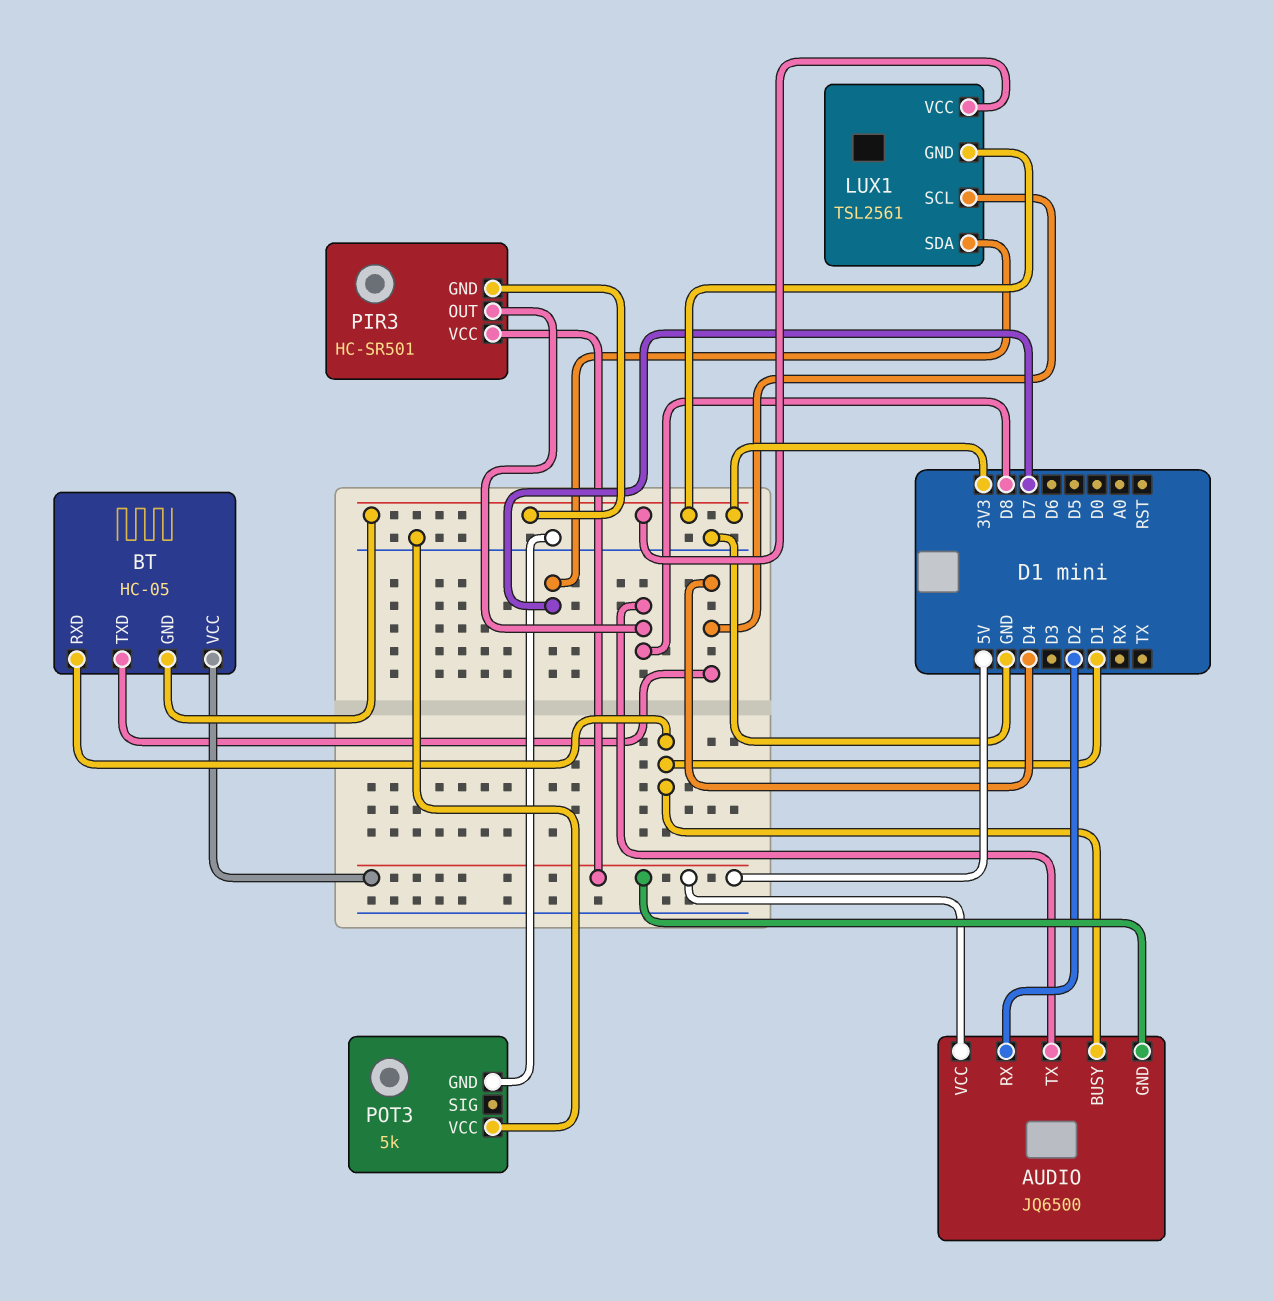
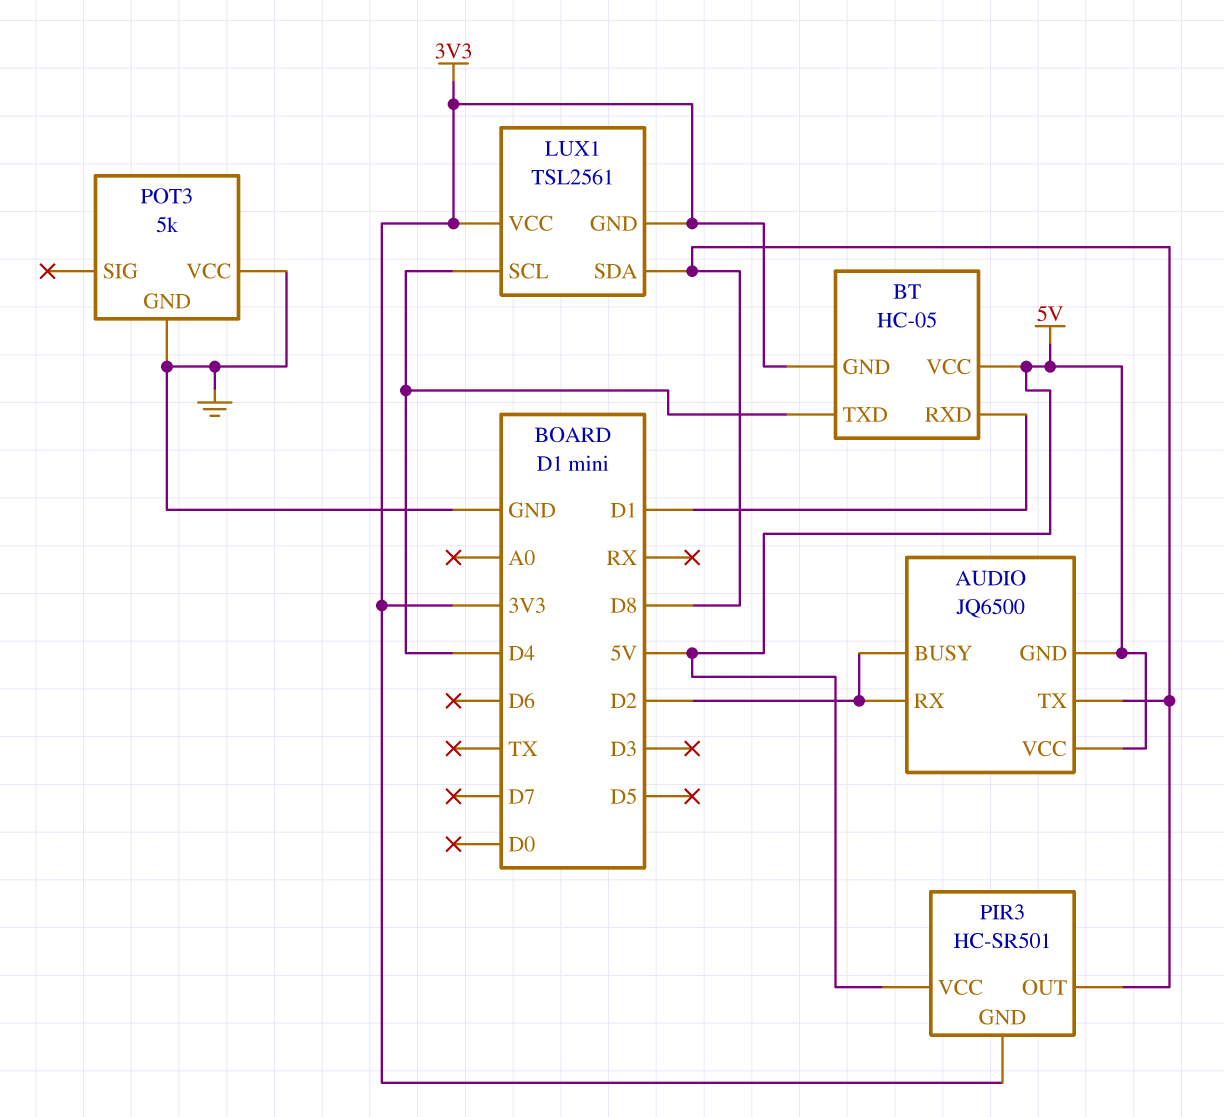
AUDIO pin BUSY: D1 -> D2
LUX1 pin SDA: D7 -> D8

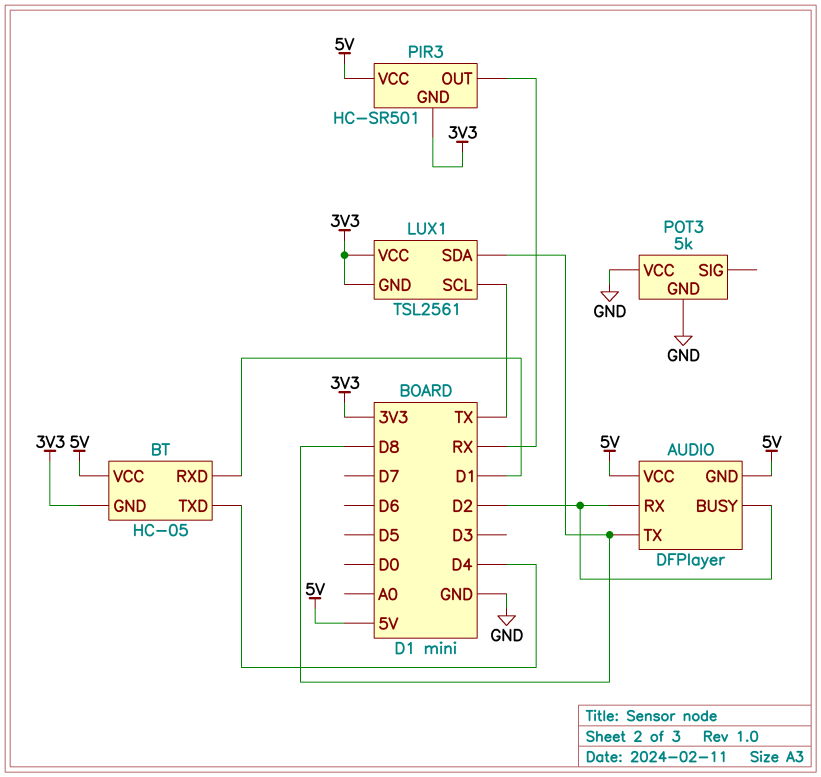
AUDIO: JQ6500 -> DFPlayer
LUX1 pin SCL: D4 -> TX
PIR3 pin OUT: D8 -> RX

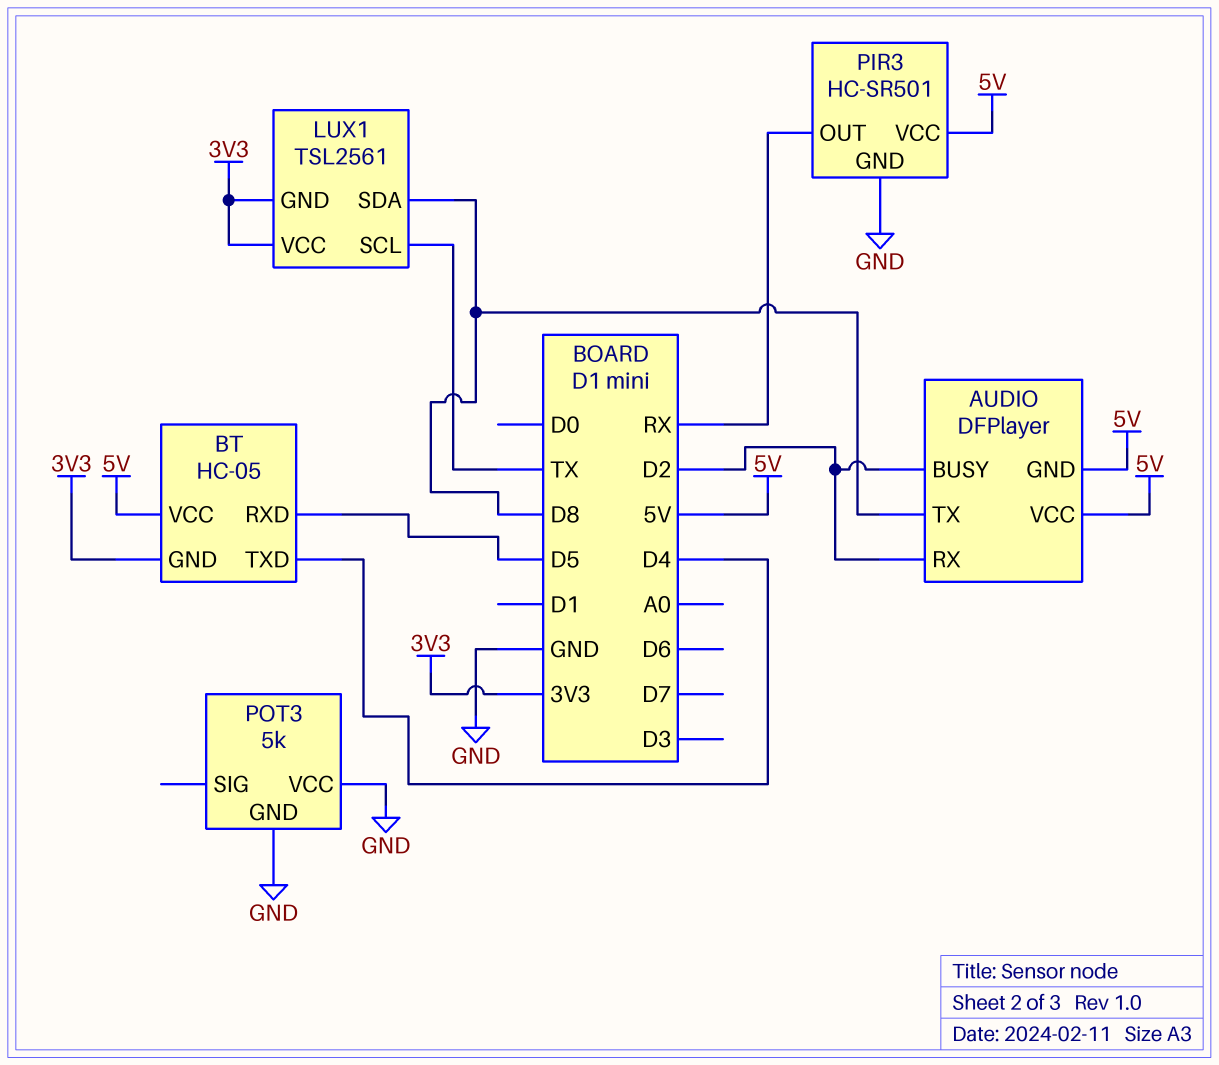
BT pin RXD: D1 -> D5
PIR3 pin GND: 3V3 -> GND

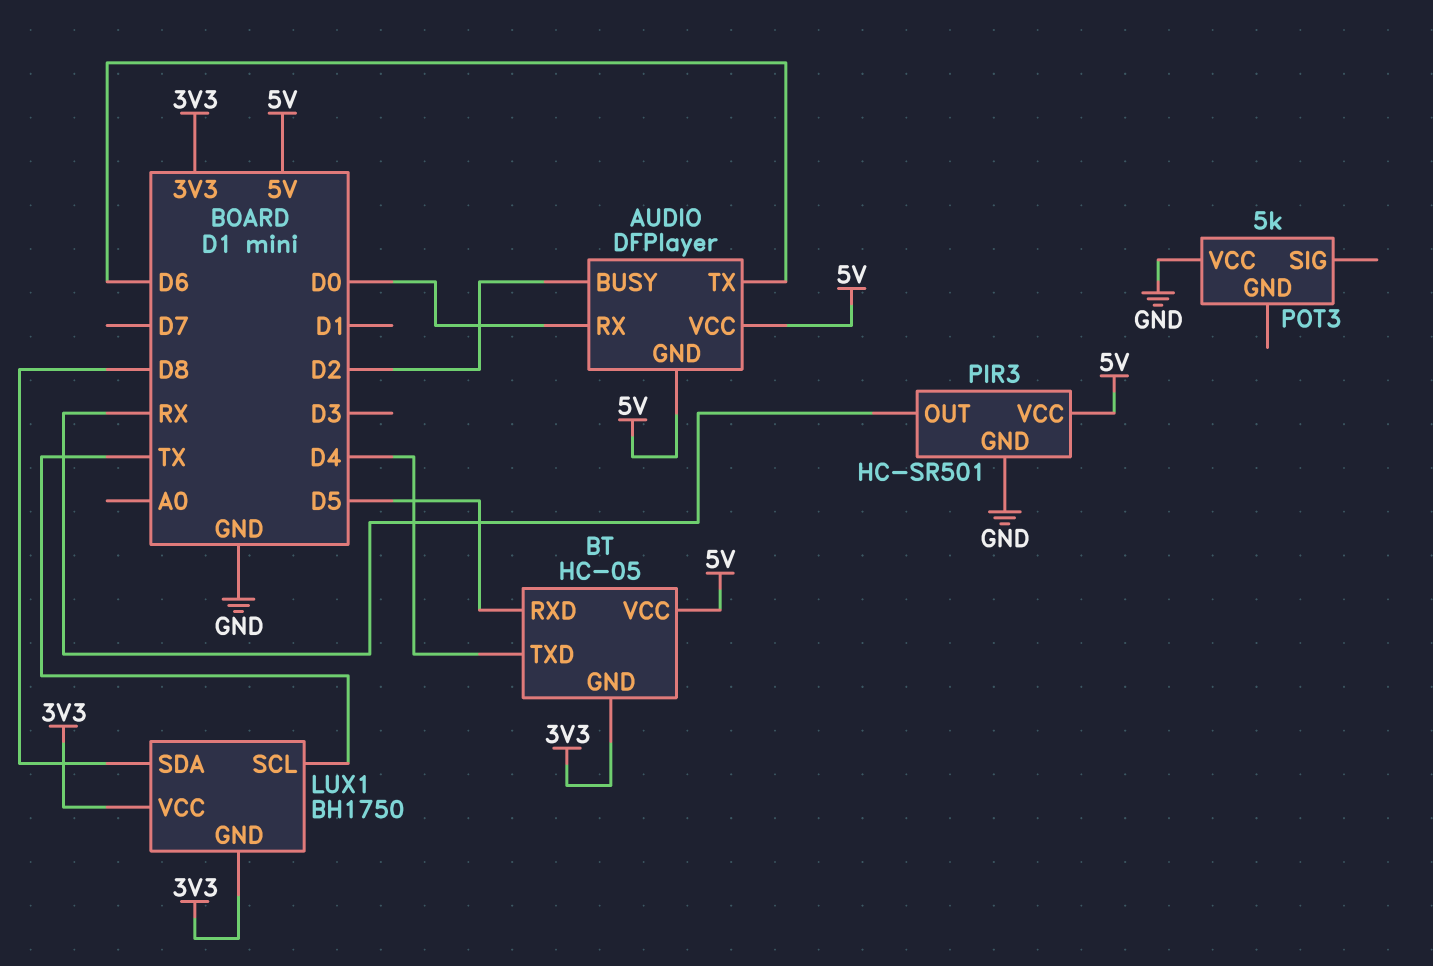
AUDIO pin RX: D2 -> D0
AUDIO pin TX: D8 -> D6
LUX1: TSL2561 -> BH1750
POT3 pin GND: GND -> none

